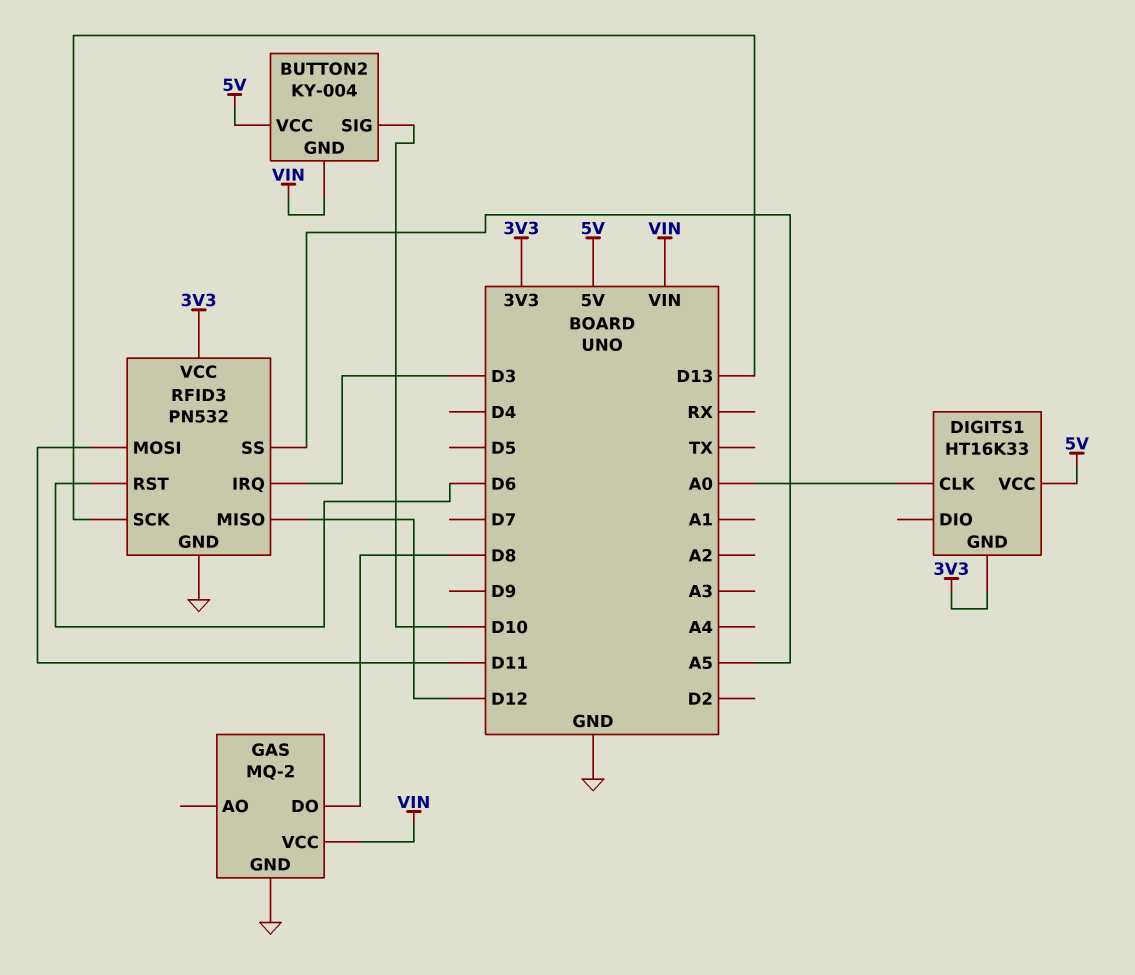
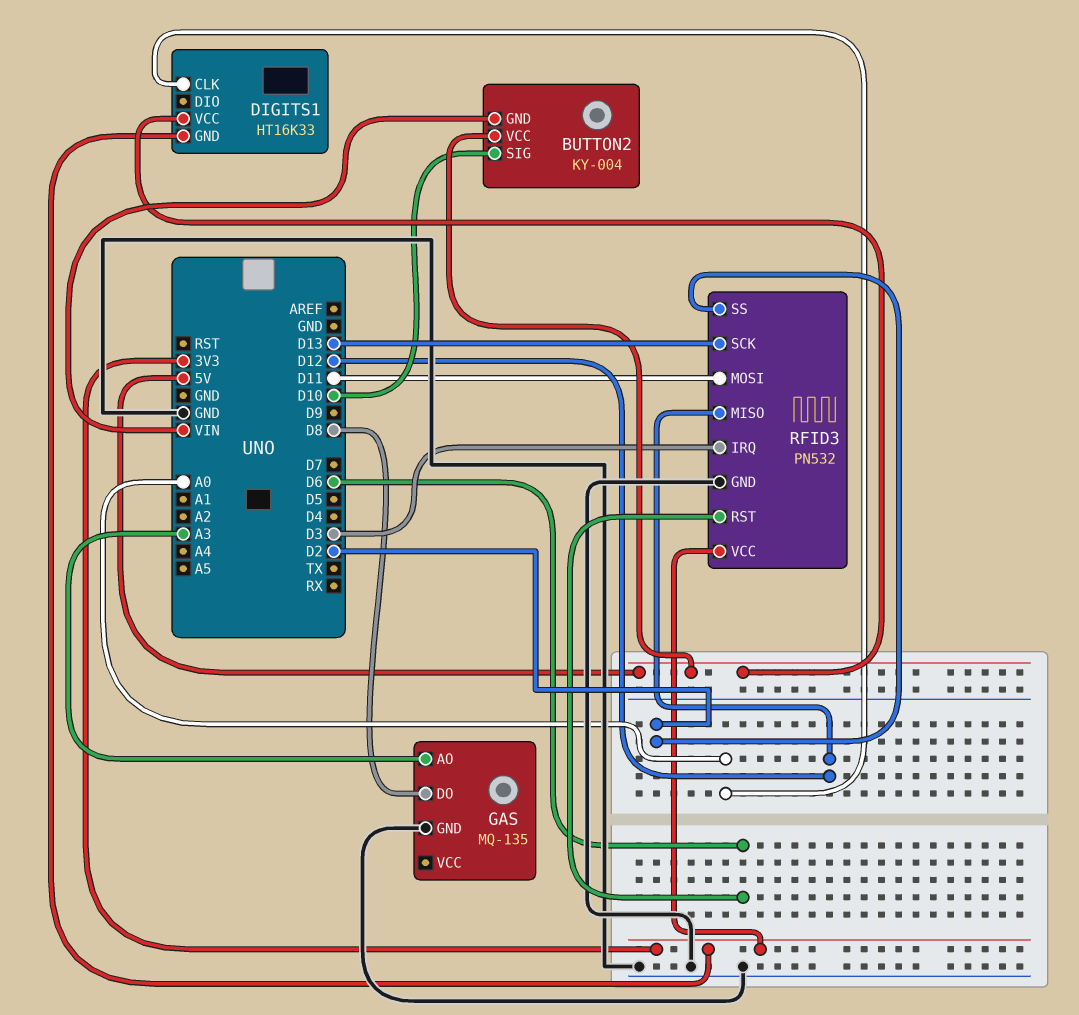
GAS: MQ-2 -> MQ-135
GAS pin AO: none -> A3
GAS pin VCC: VIN -> none
RFID3 pin SS: A5 -> D2

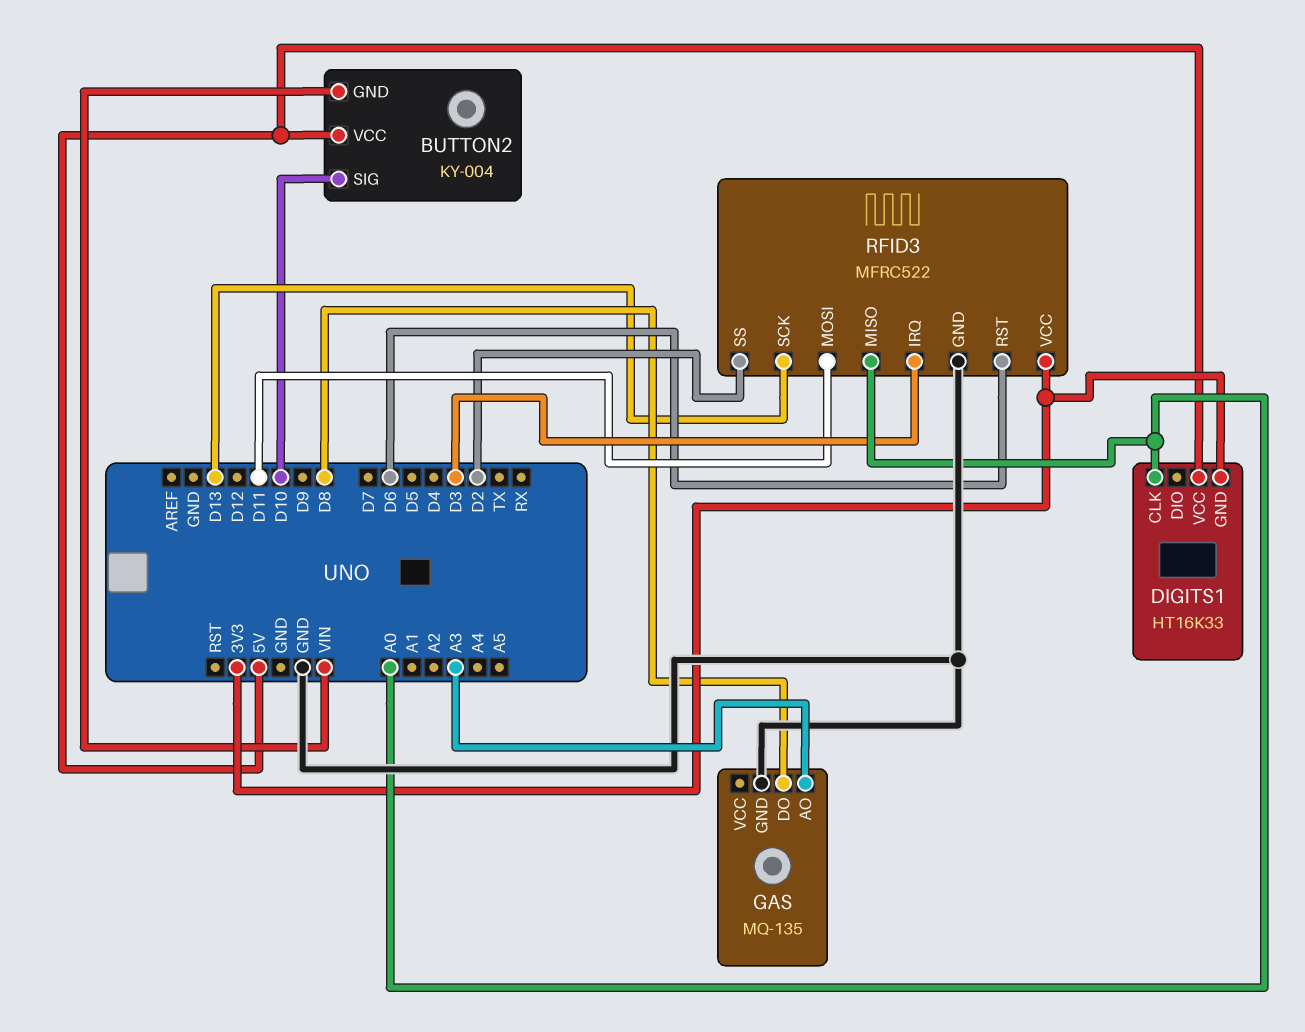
RFID3: PN532 -> MFRC522
RFID3 pin MISO: D12 -> A0

